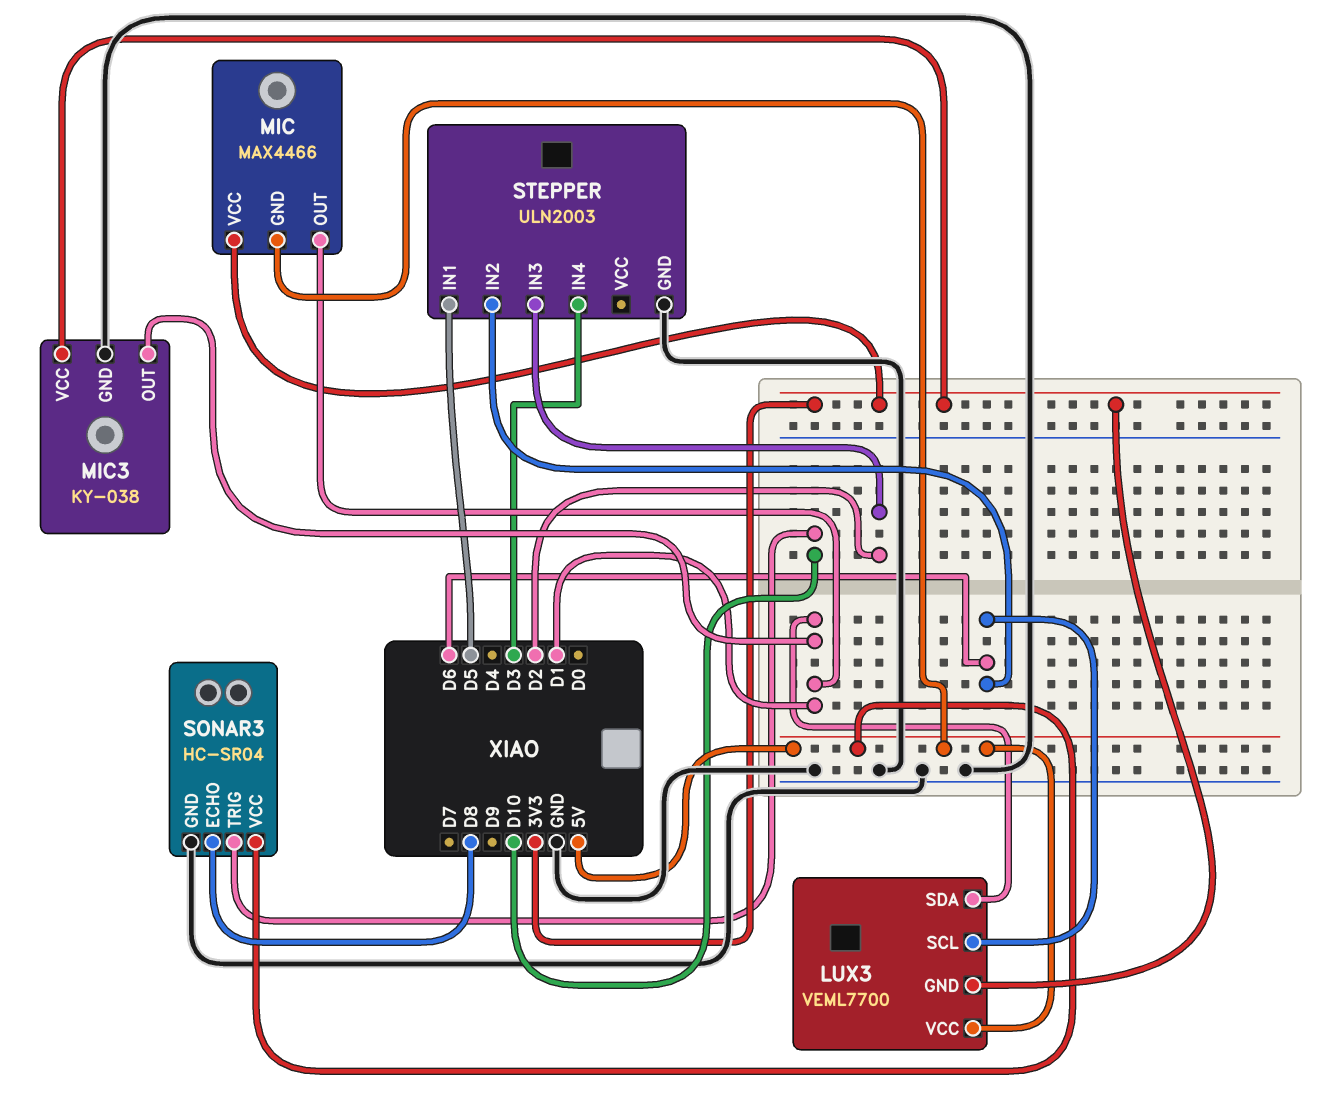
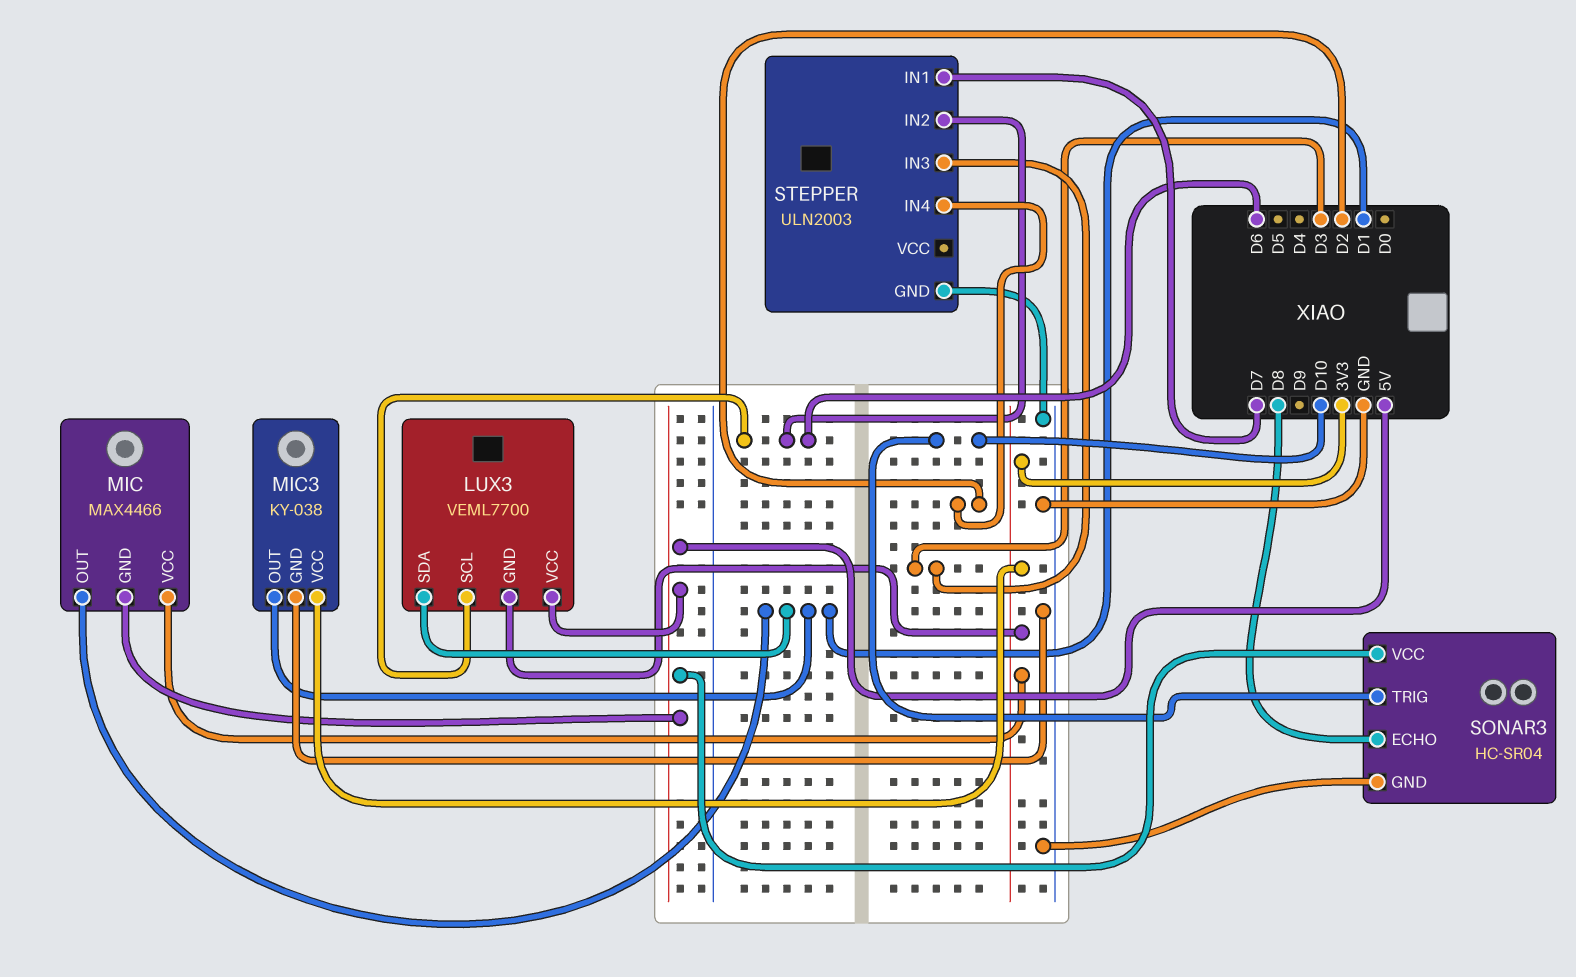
STEPPER pin IN1: D5 -> D7
STEPPER pin IN3: D2 -> D3
STEPPER pin IN4: D3 -> D2

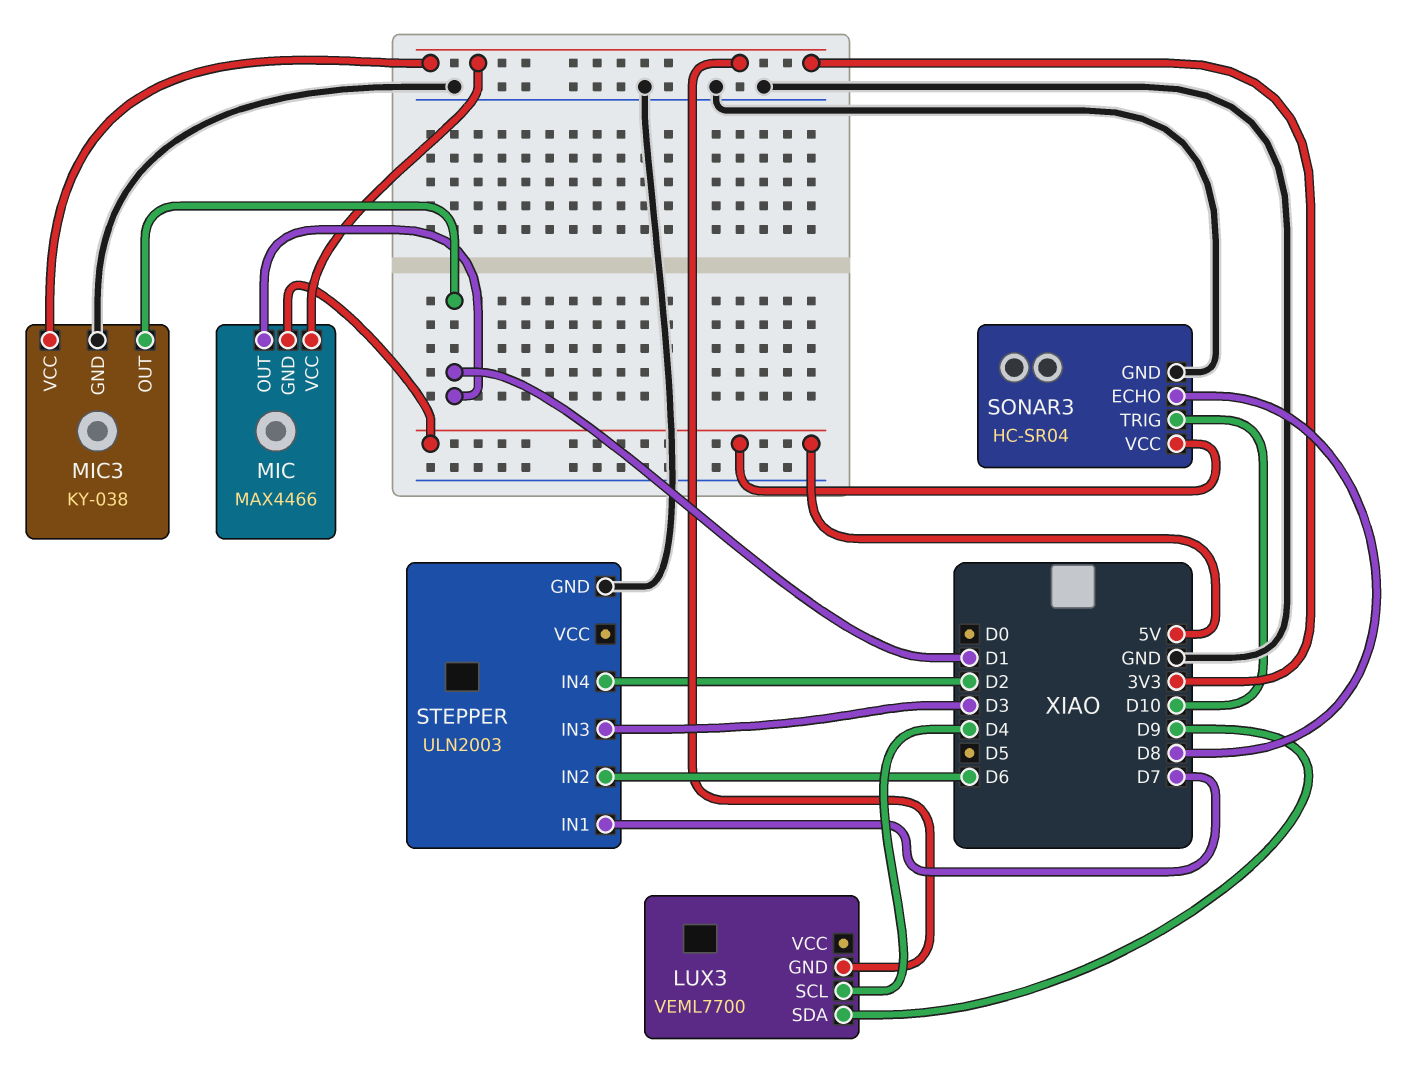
LUX3 pin SCL: D6 -> D4
LUX3 pin SDA: D1 -> D9
LUX3 pin VCC: 5V -> none

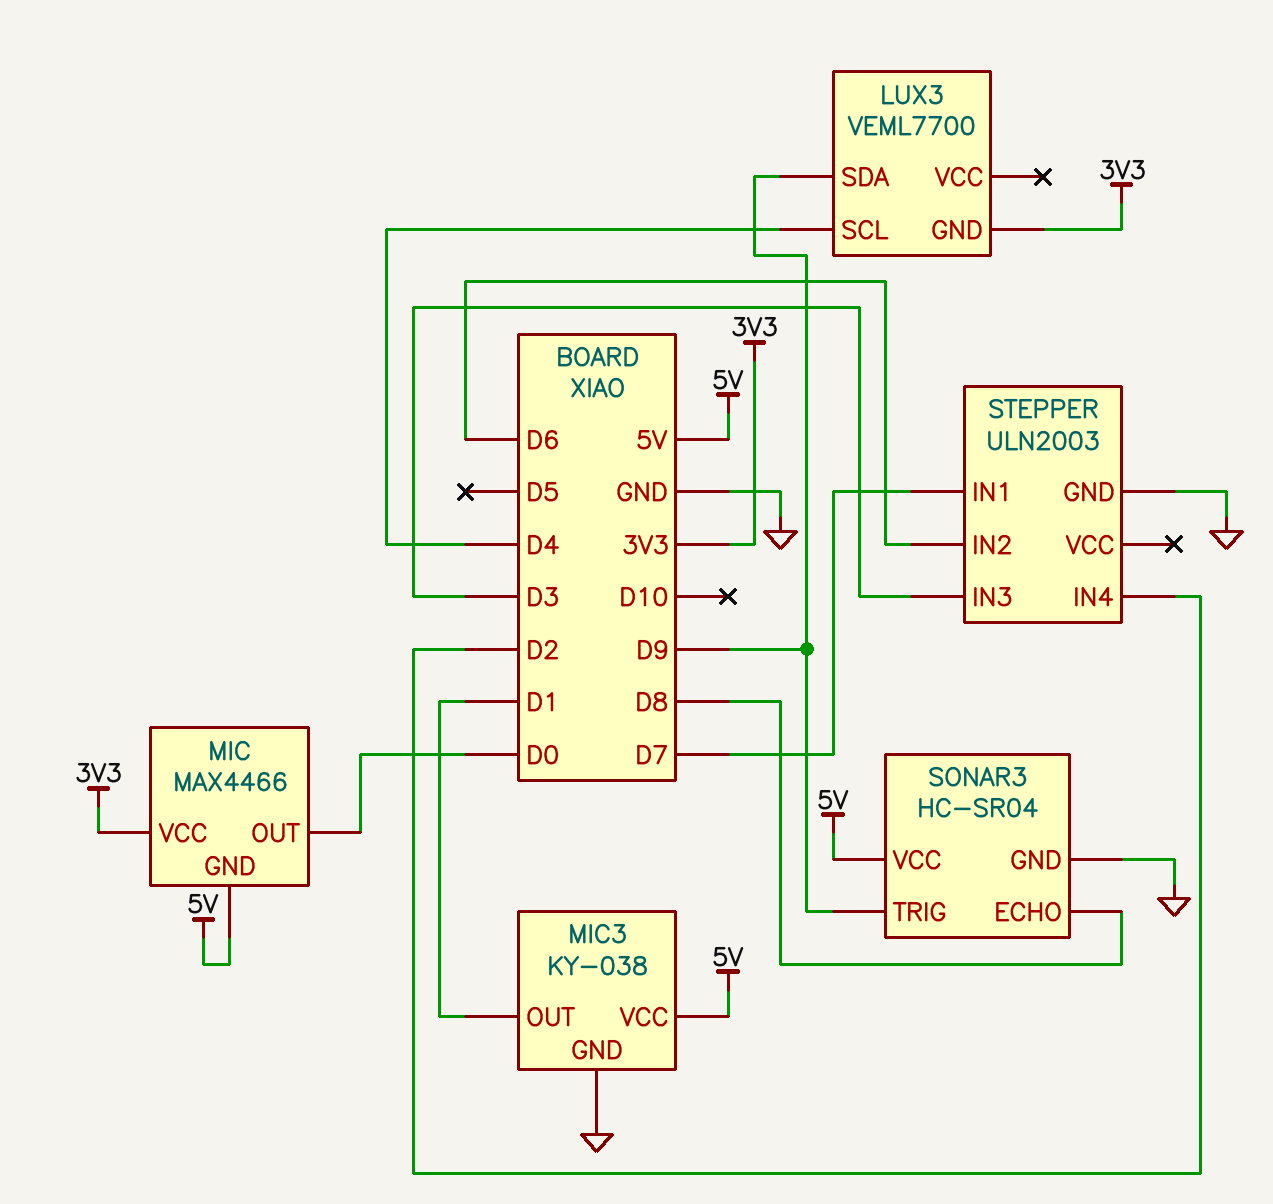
MIC pin OUT: D1 -> D0
MIC3 pin VCC: 3V3 -> 5V
SONAR3 pin TRIG: D10 -> D9

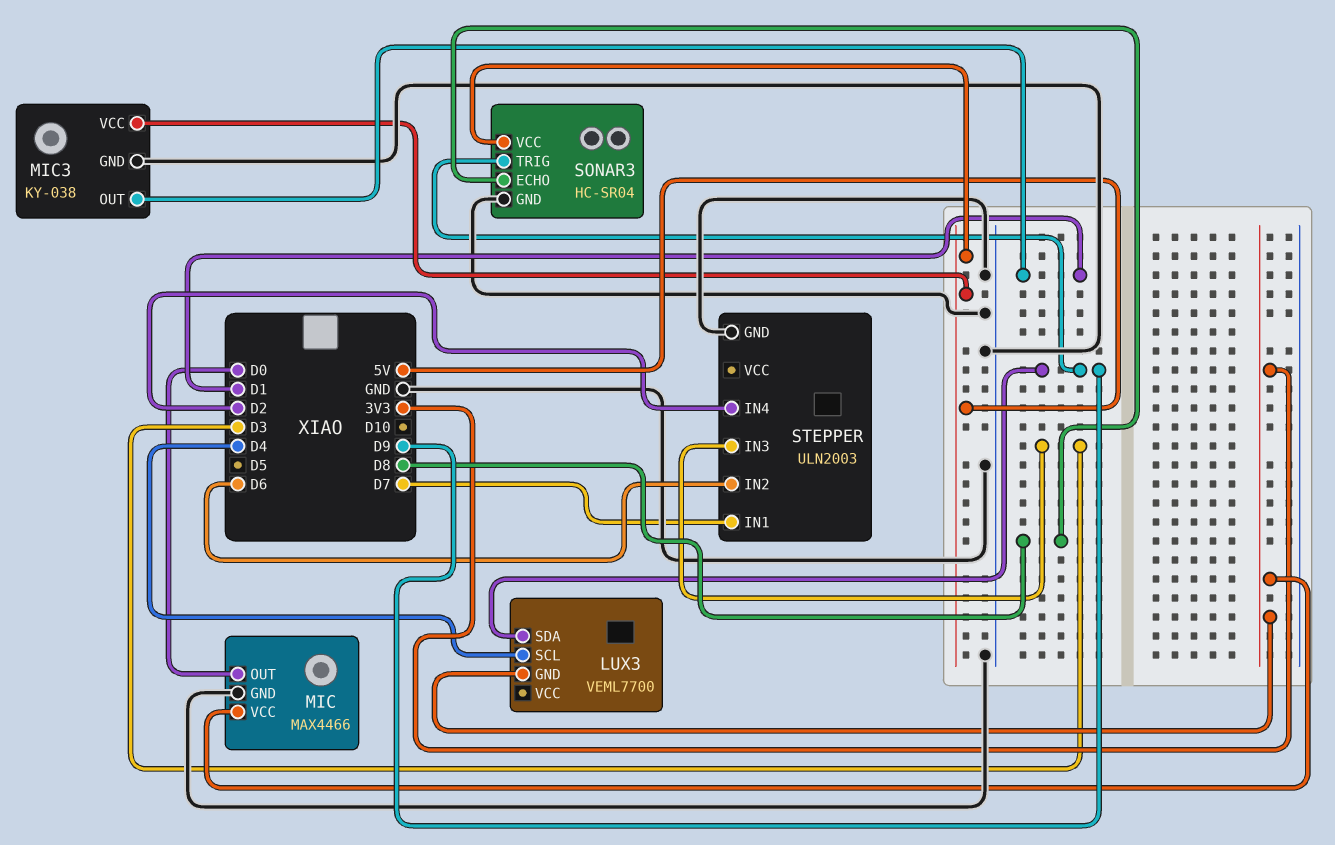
MIC pin GND: 5V -> GND

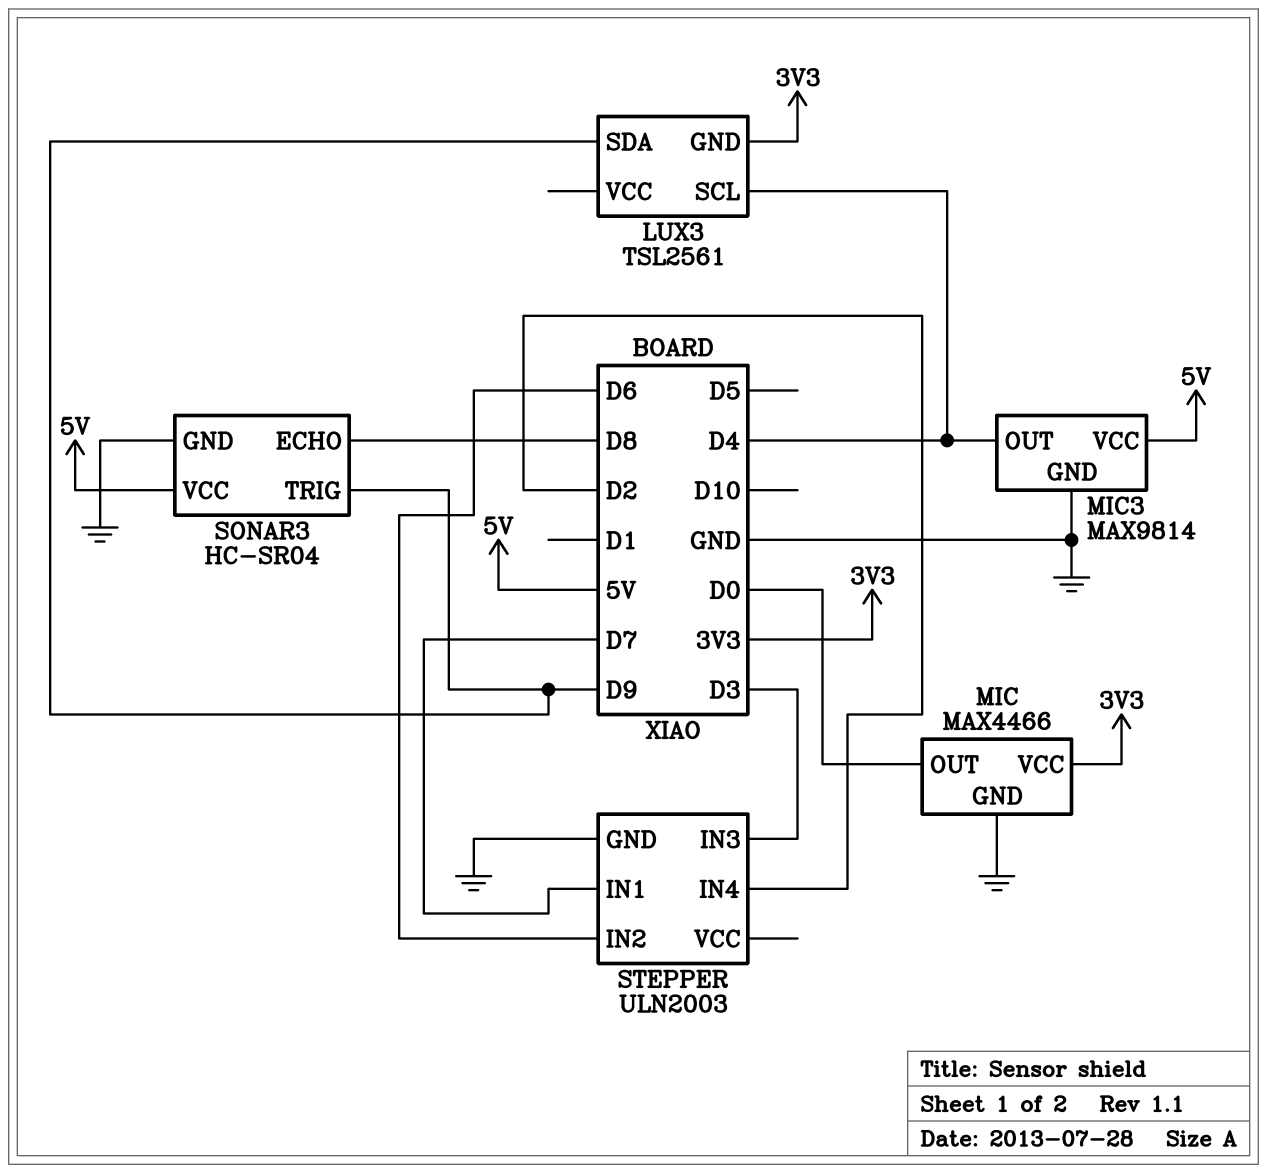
LUX3: VEML7700 -> TSL2561
MIC3: KY-038 -> MAX9814
MIC3 pin OUT: D1 -> D4

